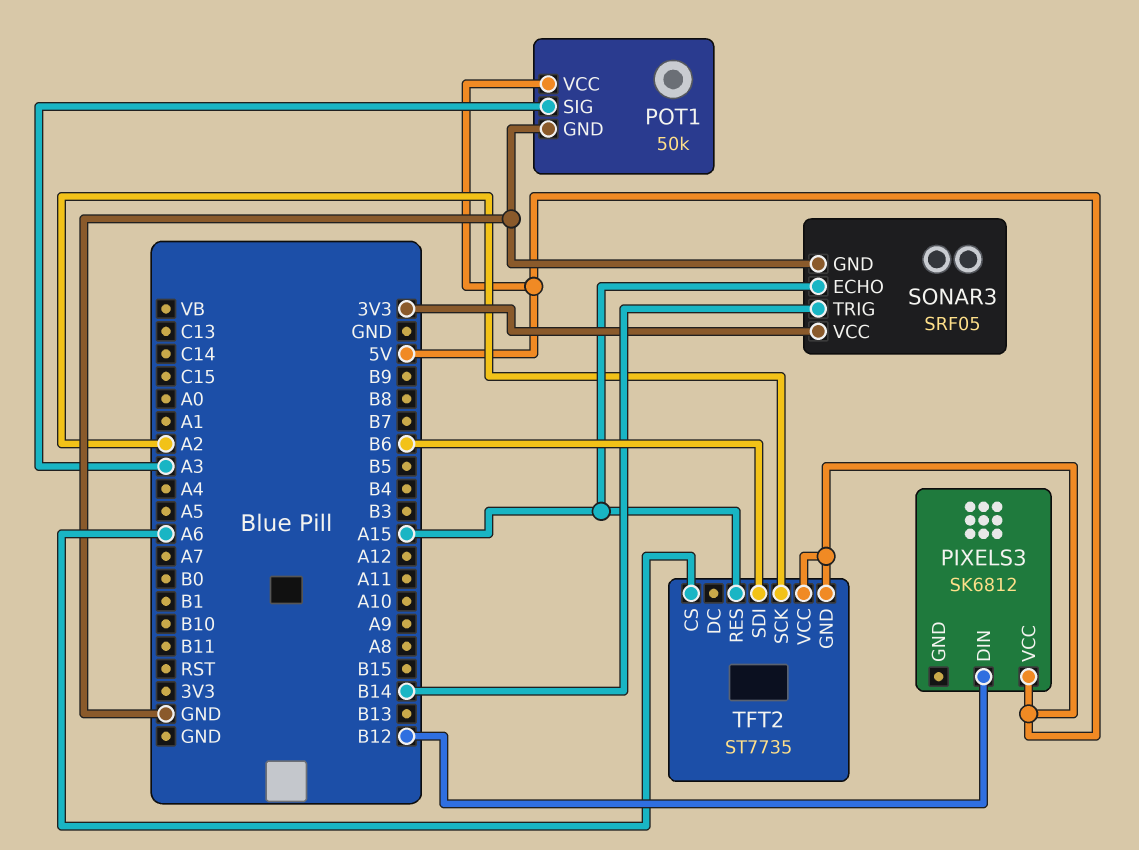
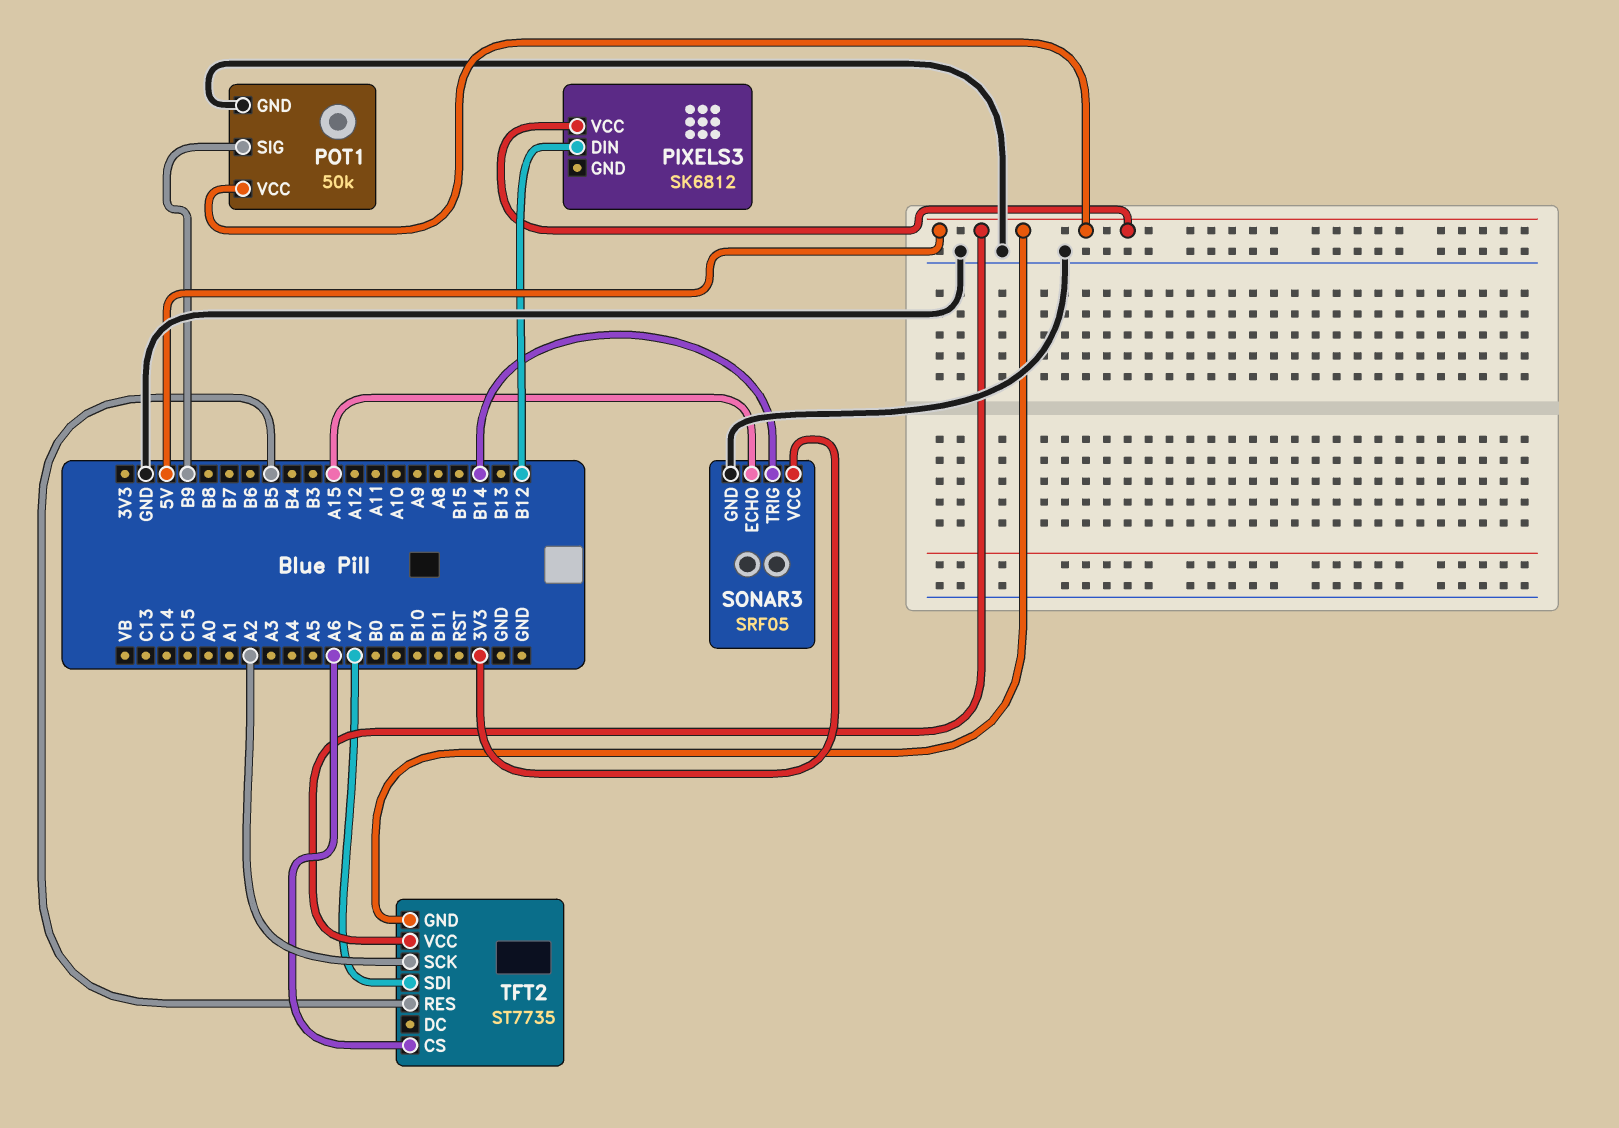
POT1 pin SIG: A3 -> B9
TFT2 pin RES: A15 -> B5
TFT2 pin SDI: B6 -> A7

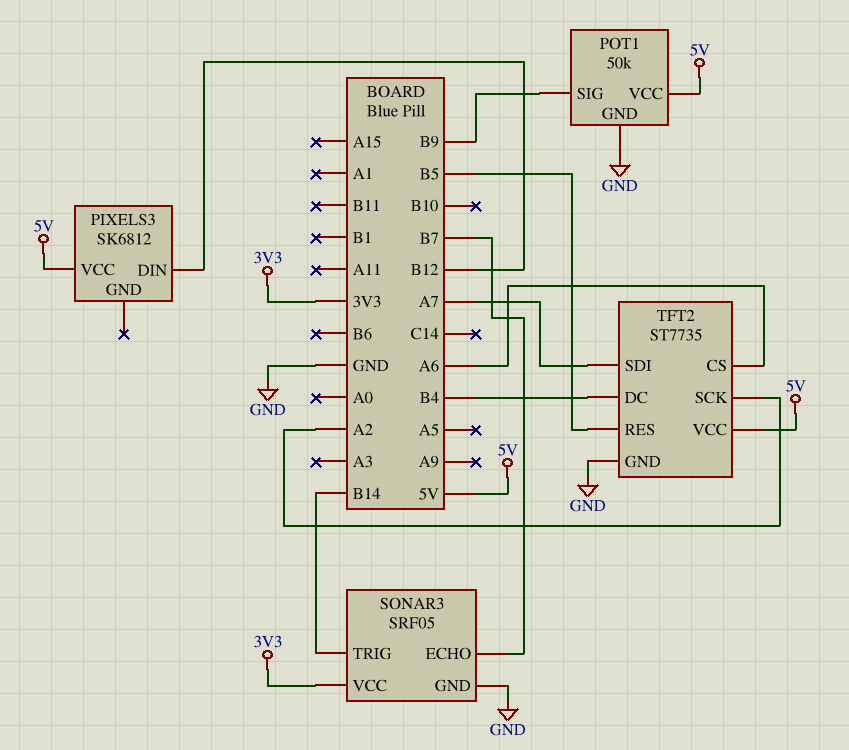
SONAR3 pin ECHO: A15 -> B7
TFT2 pin DC: none -> B4
TFT2 pin GND: 5V -> GND

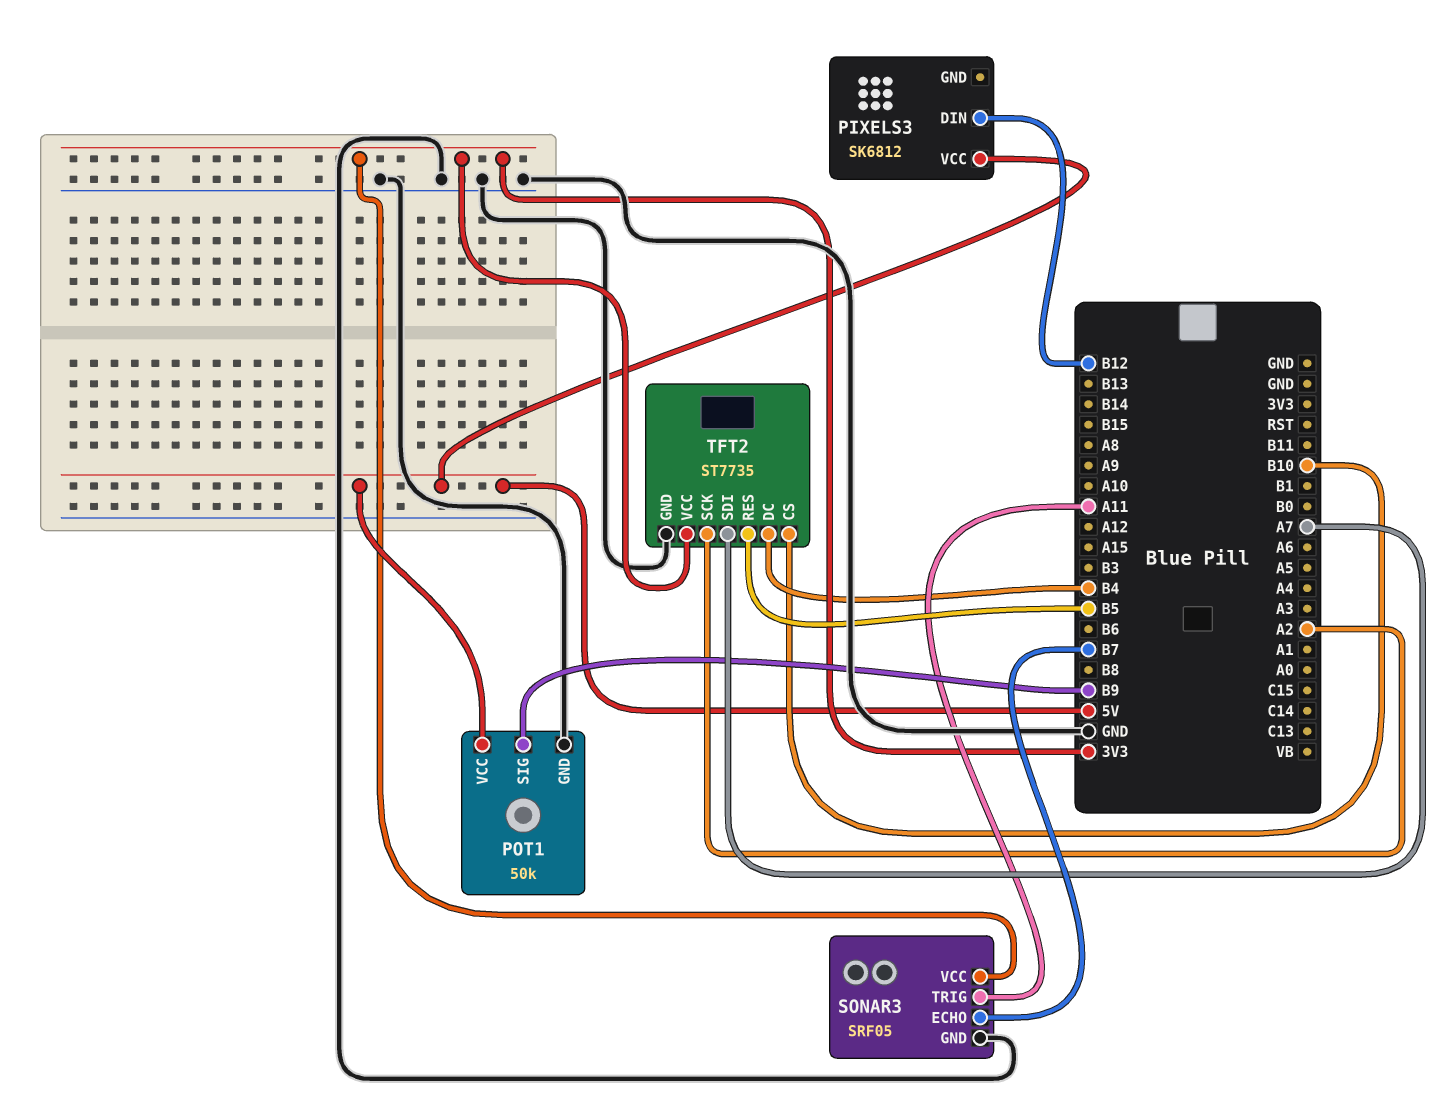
SONAR3 pin TRIG: B14 -> A11
TFT2 pin CS: A6 -> B10
TFT2 pin VCC: 5V -> 3V3

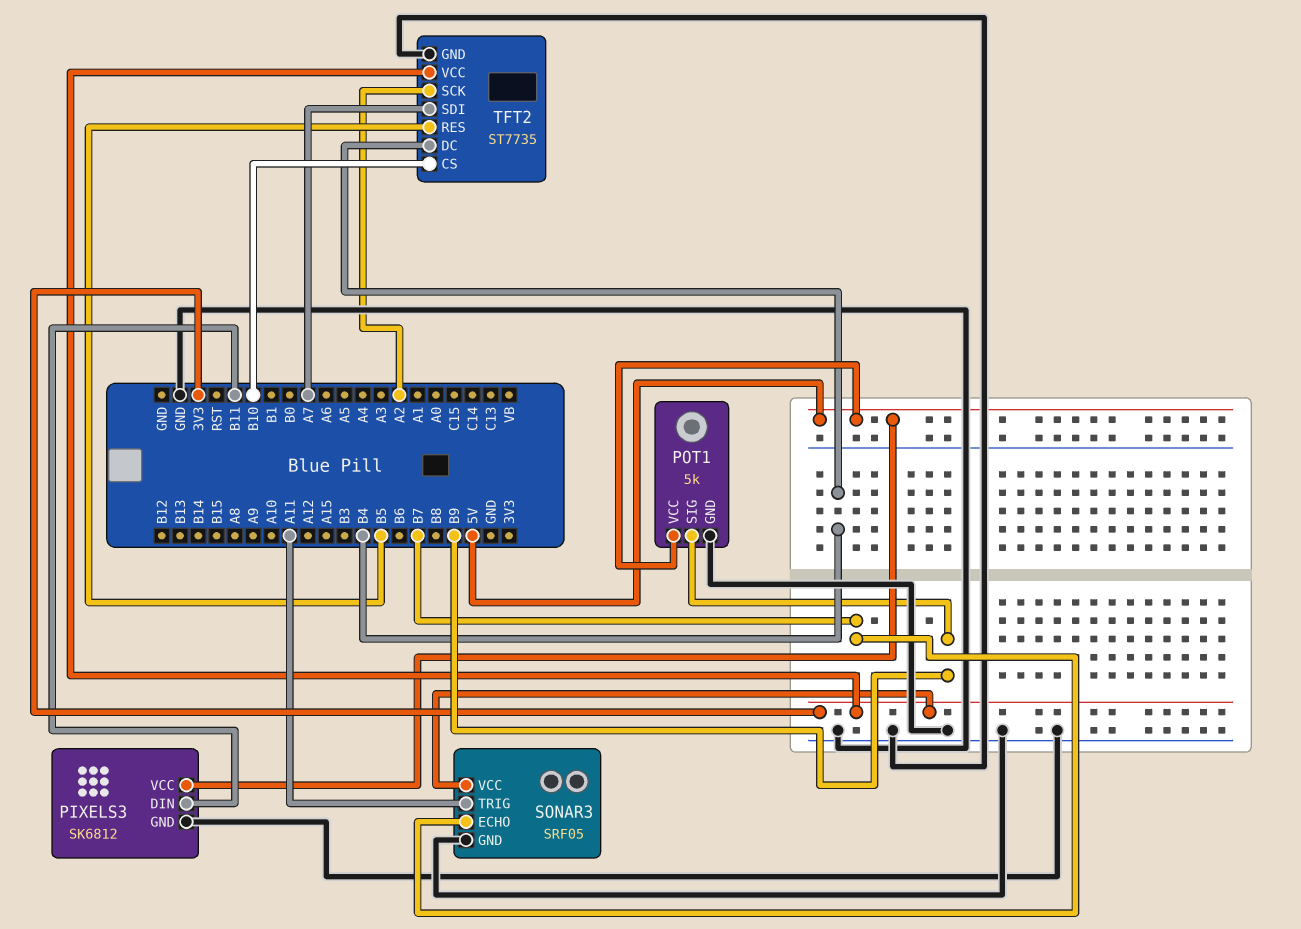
PIXELS3 pin DIN: B12 -> B11
PIXELS3 pin GND: none -> GND
POT1: 50k -> 5k

